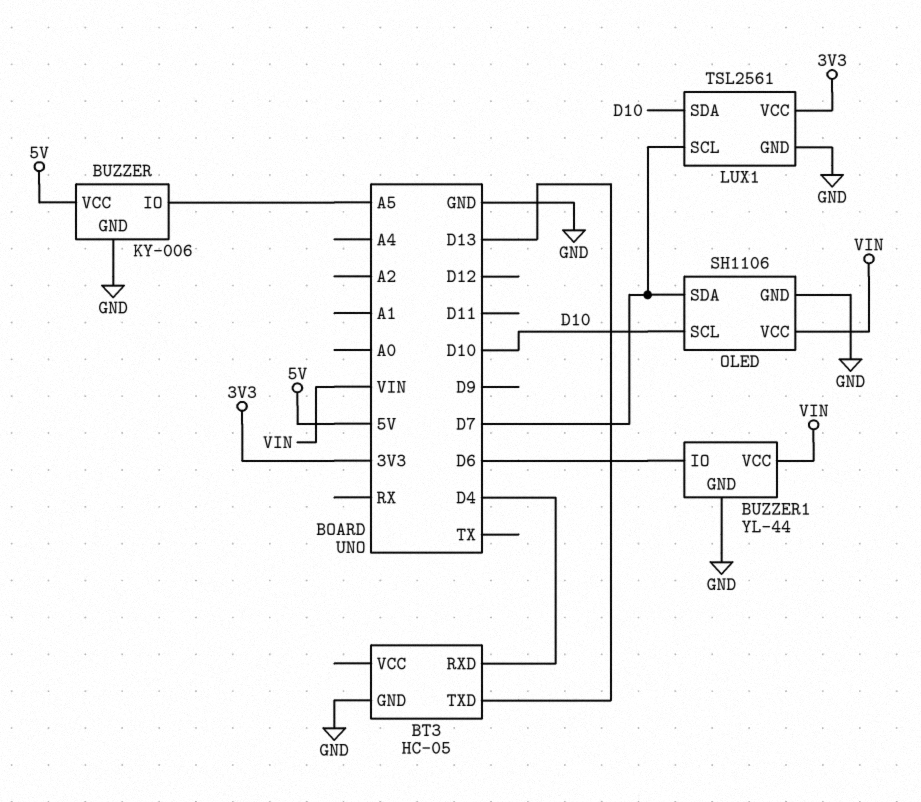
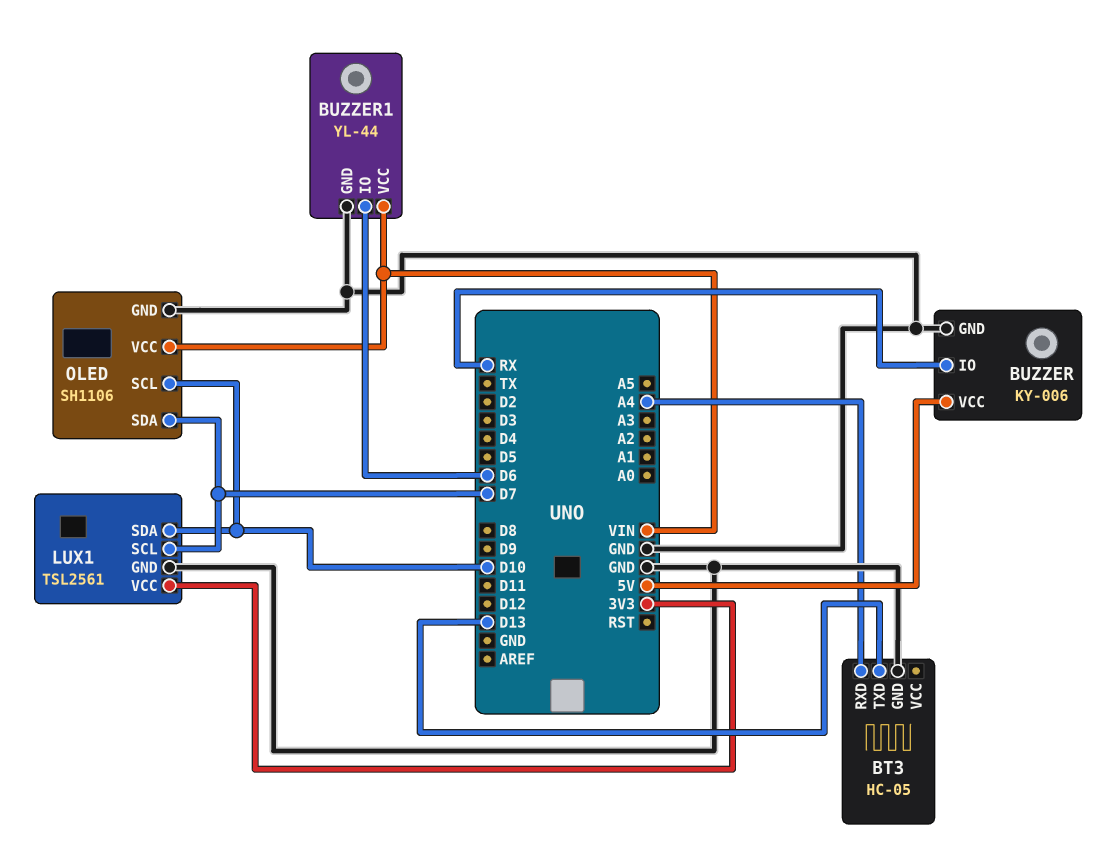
BT3 pin RXD: D4 -> A4
BUZZER pin IO: A5 -> RX

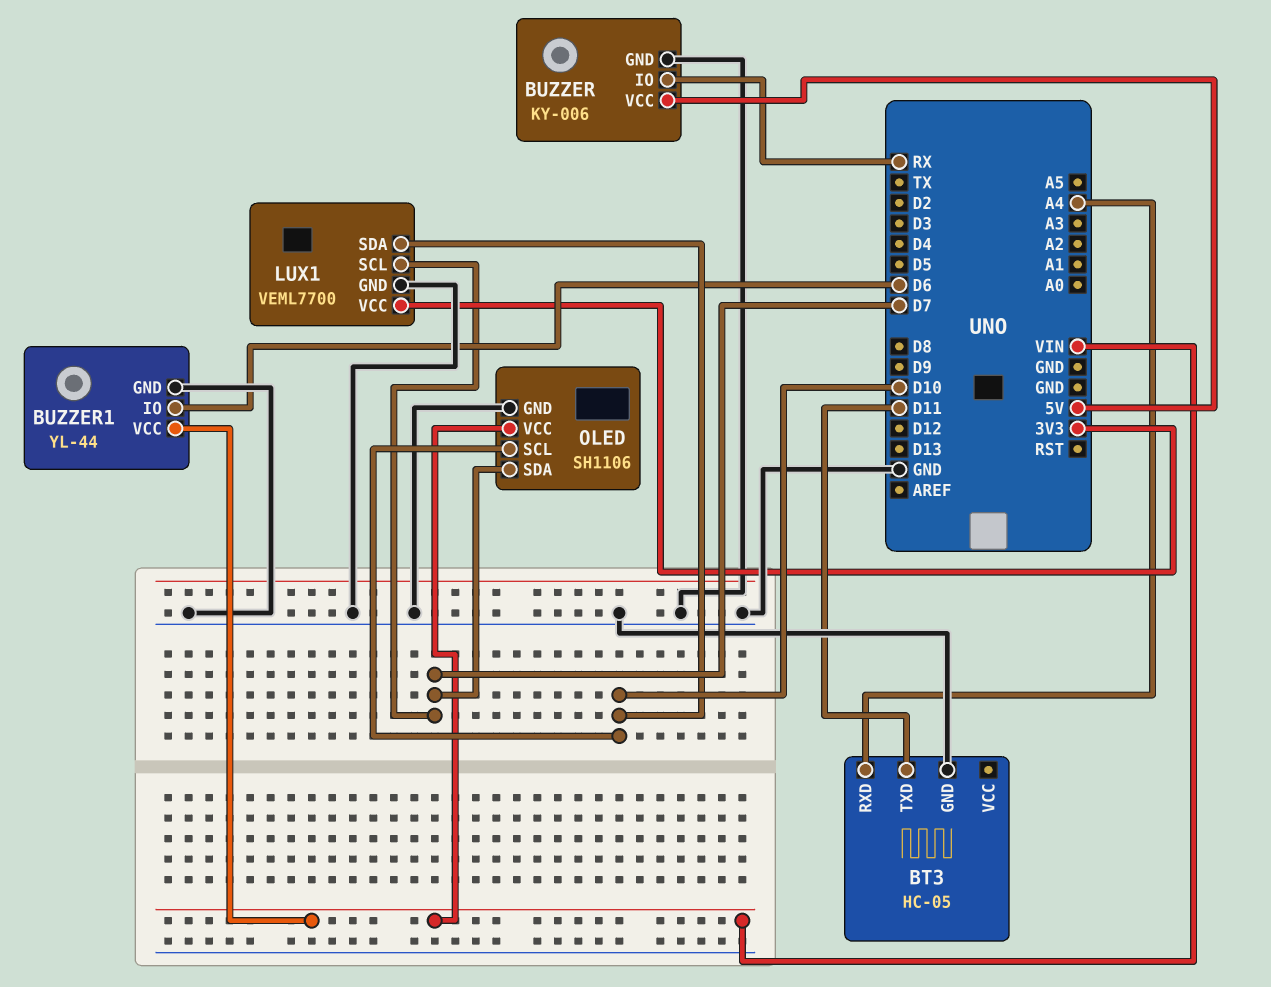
BT3 pin TXD: D13 -> D11
LUX1: TSL2561 -> VEML7700

